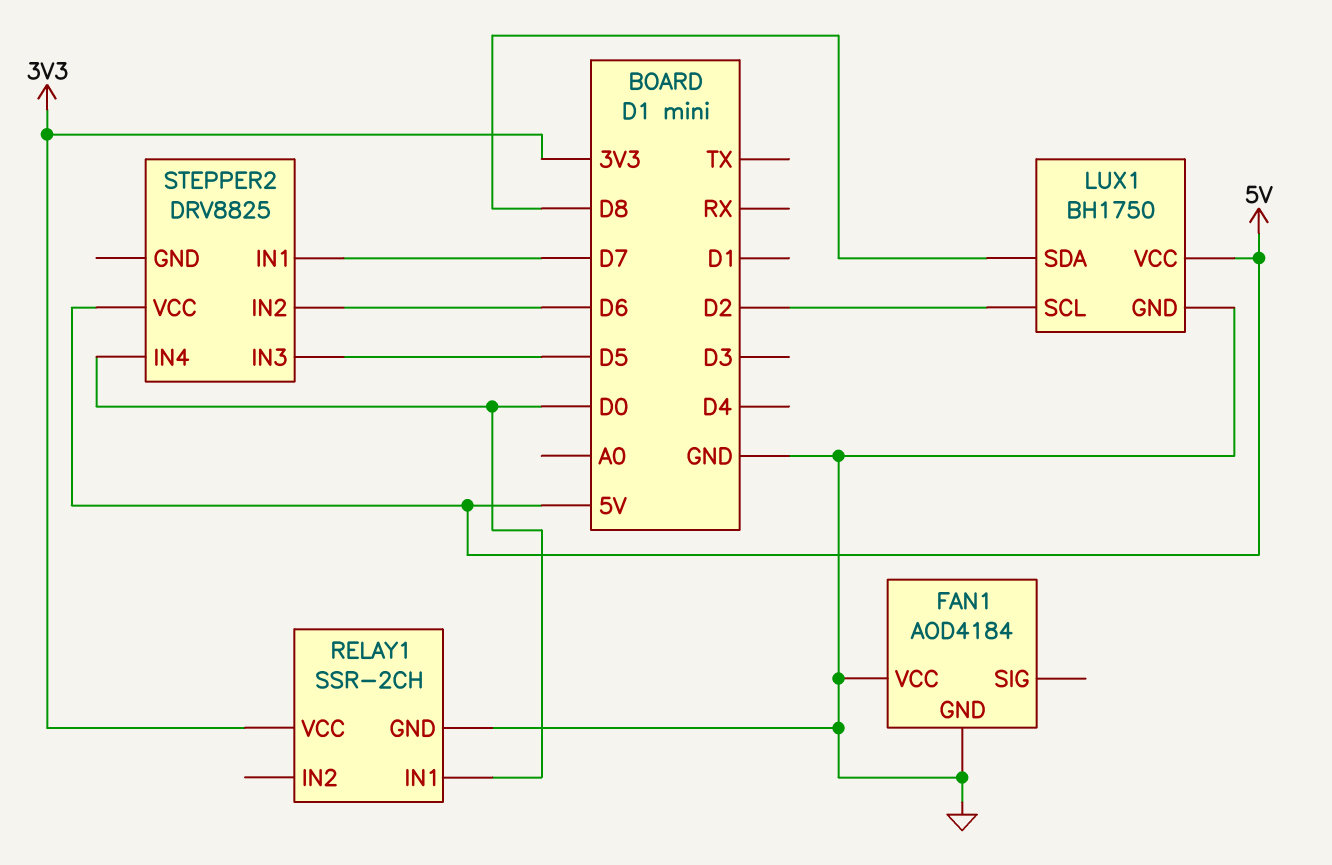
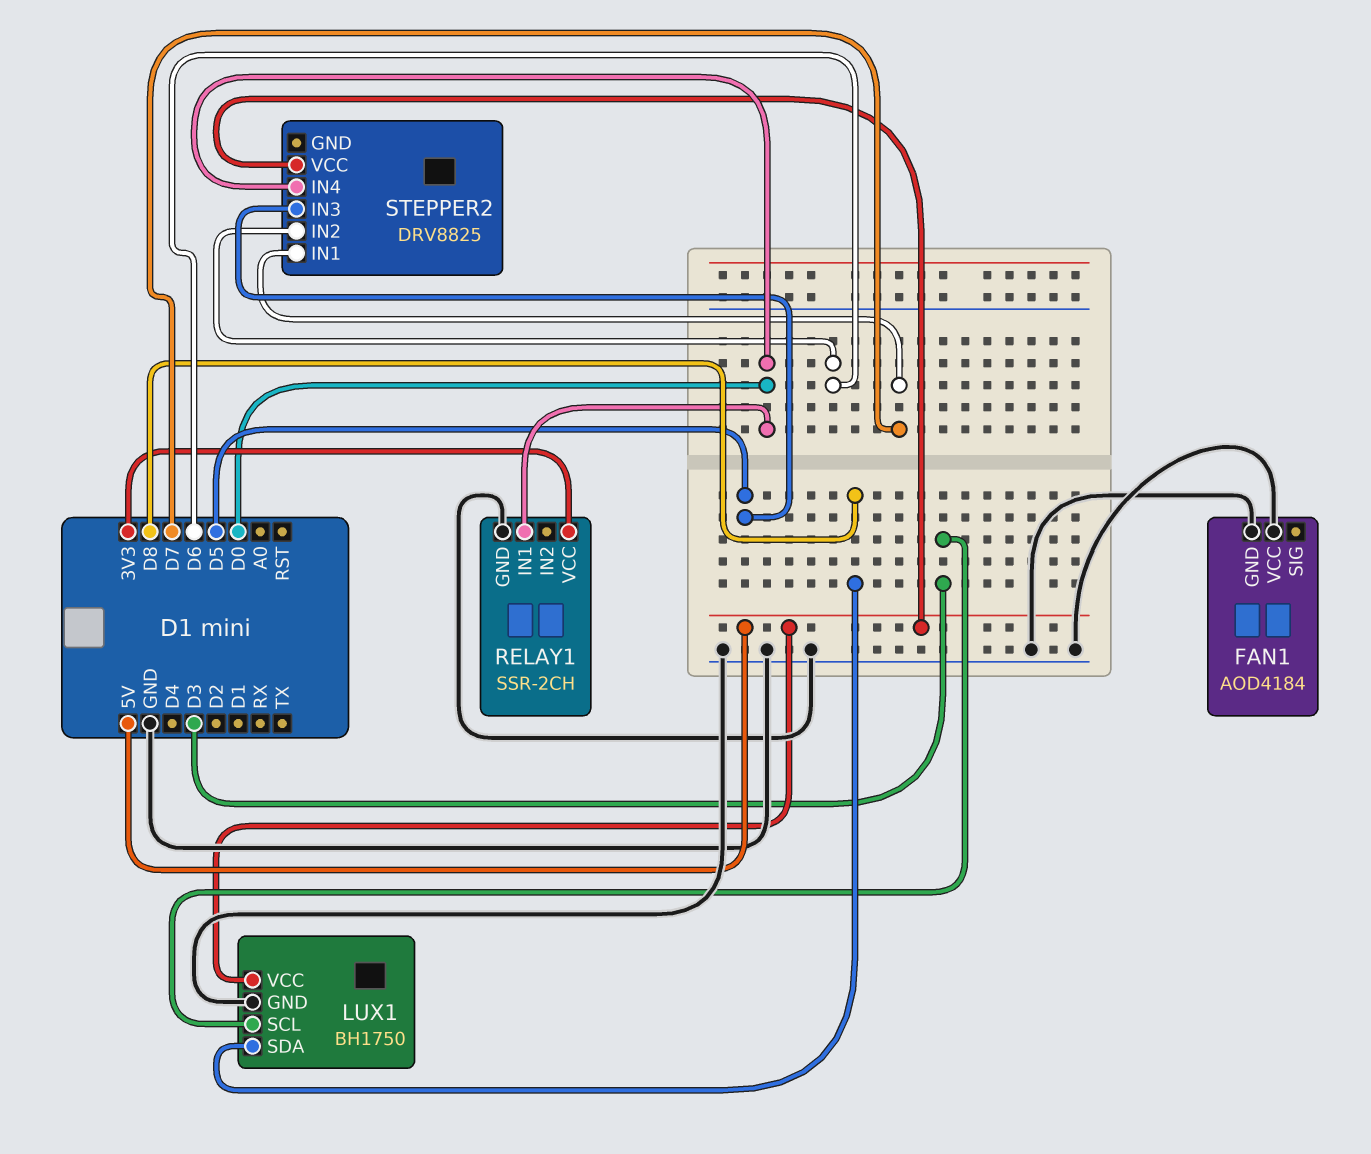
LUX1 pin SCL: D2 -> D3

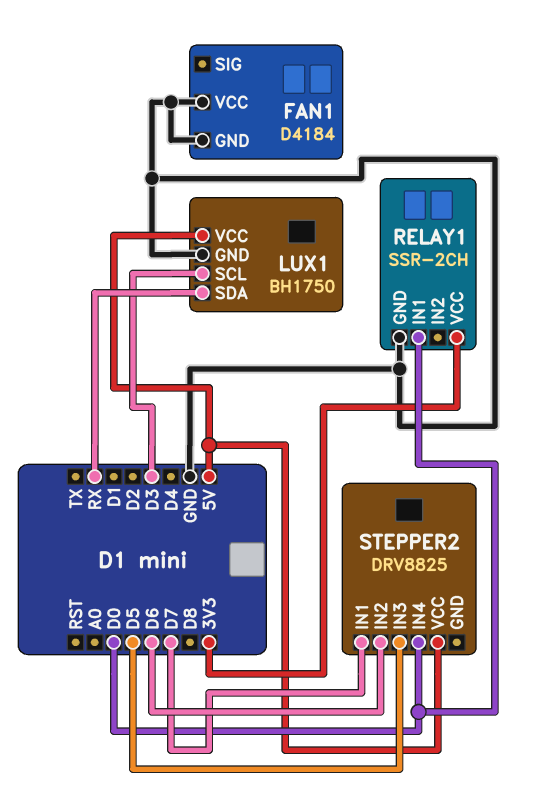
FAN1: AOD4184 -> D4184
LUX1 pin SDA: D8 -> RX

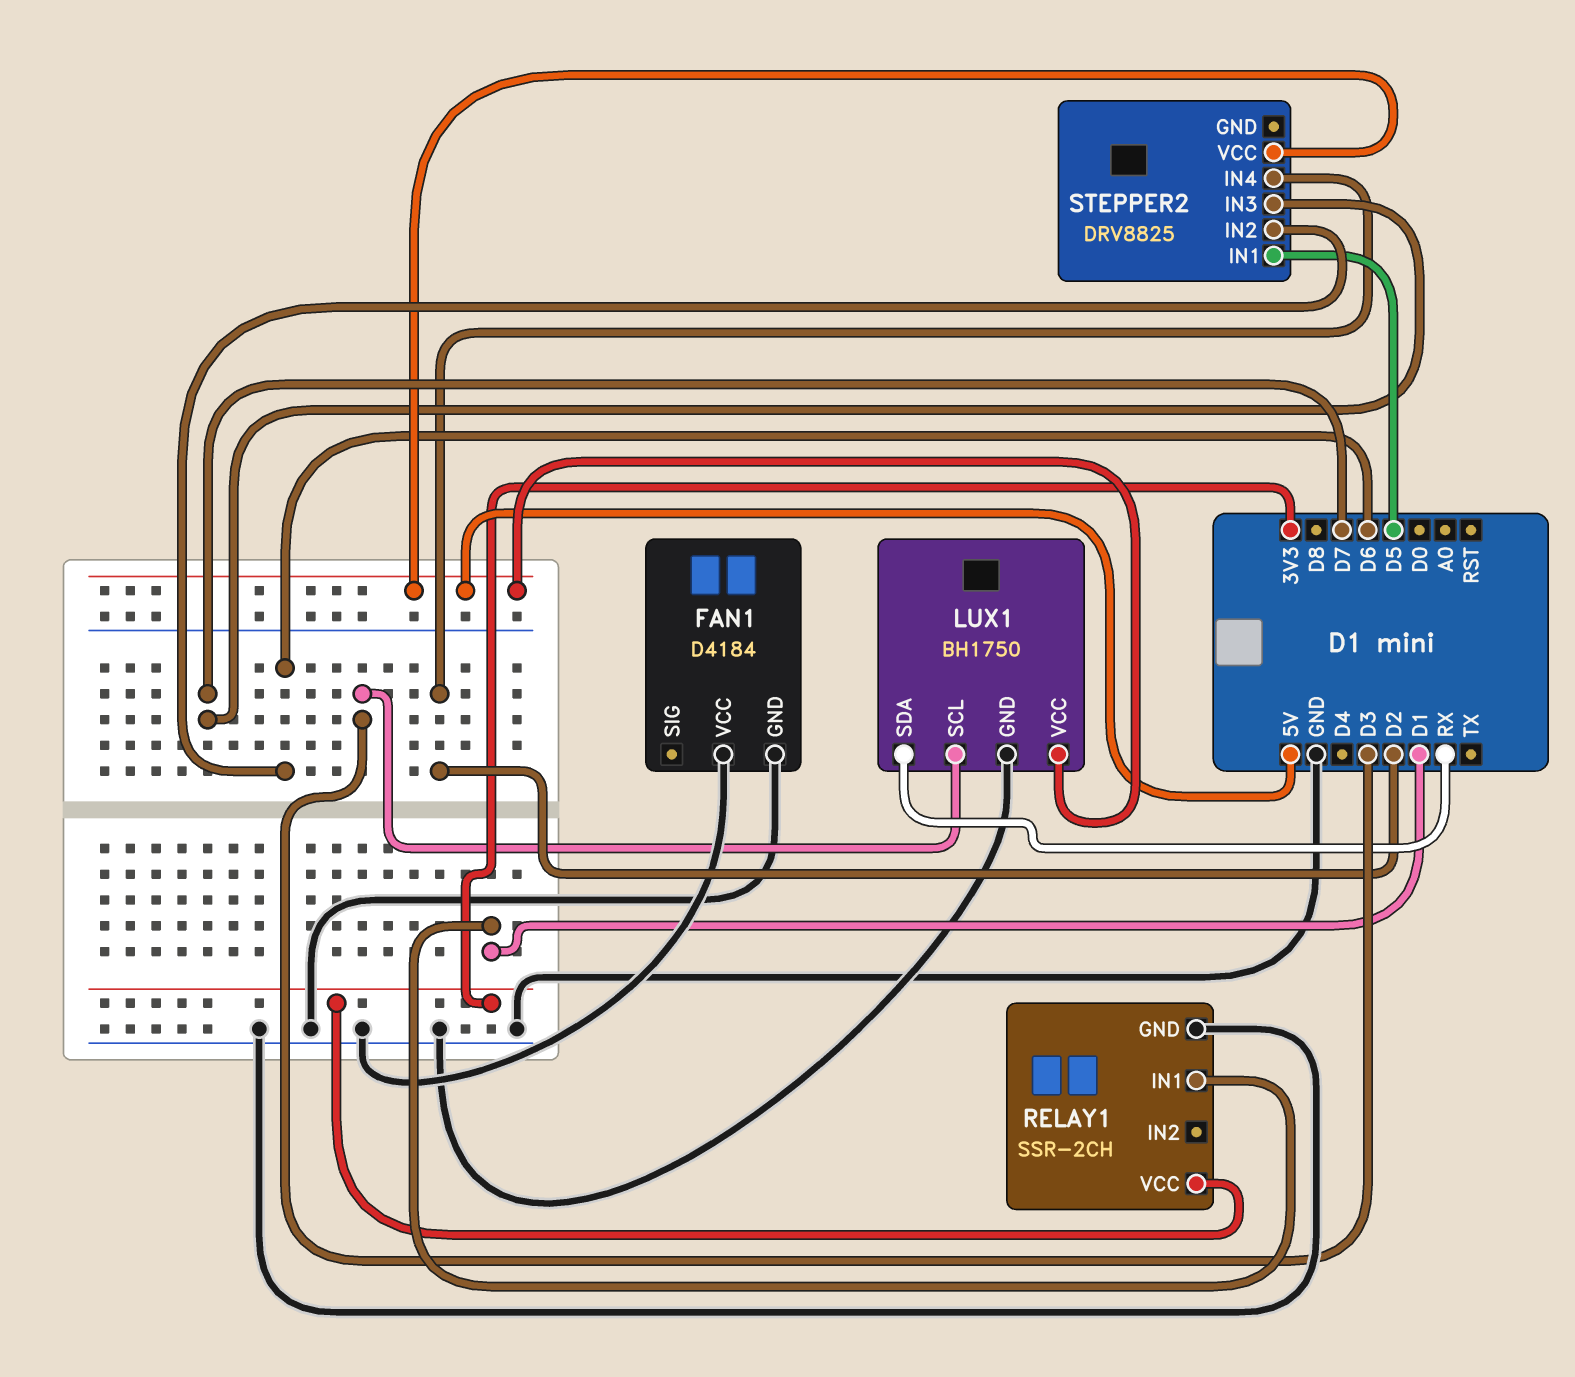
RELAY1 pin IN1: D0 -> D1
STEPPER2 pin IN1: D7 -> D5
STEPPER2 pin IN3: D5 -> D7
STEPPER2 pin IN4: D0 -> D2

